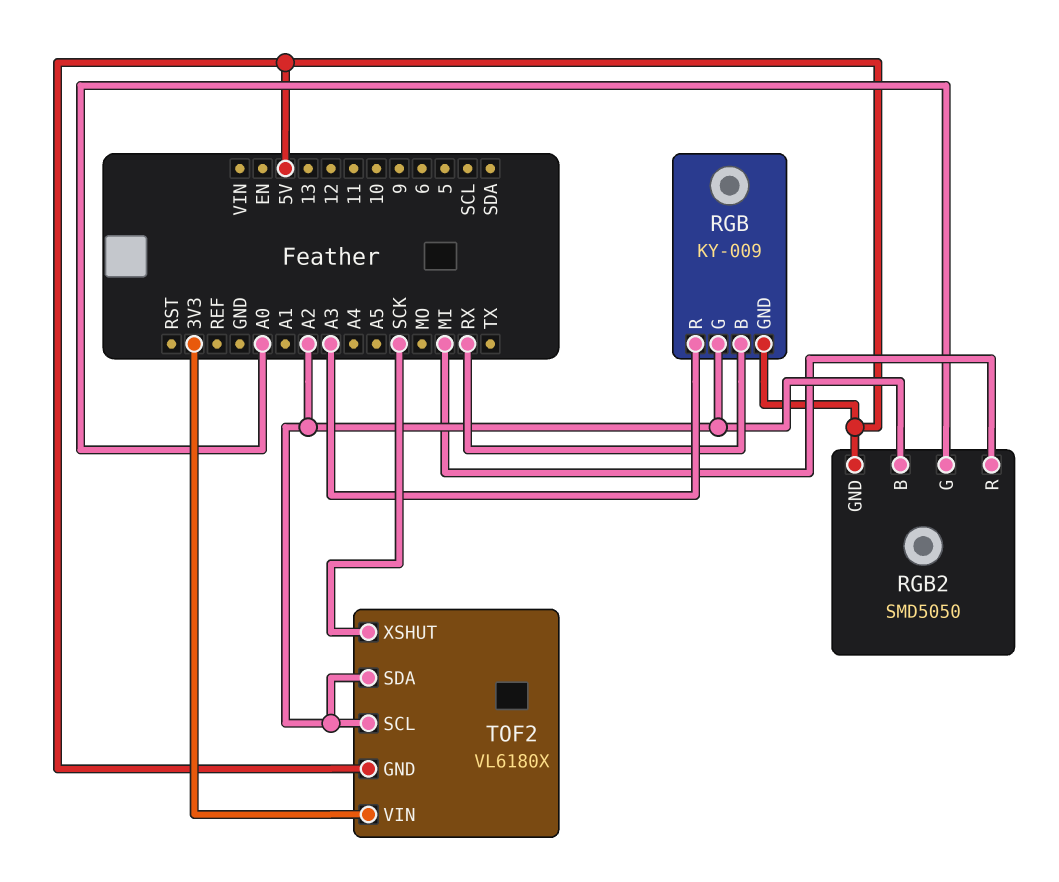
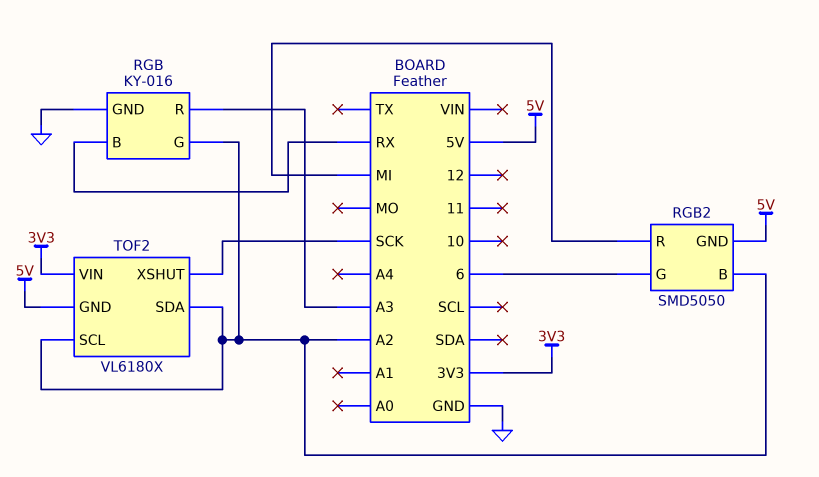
RGB: KY-009 -> KY-016
RGB pin GND: 5V -> GND
RGB2 pin G: A0 -> 6

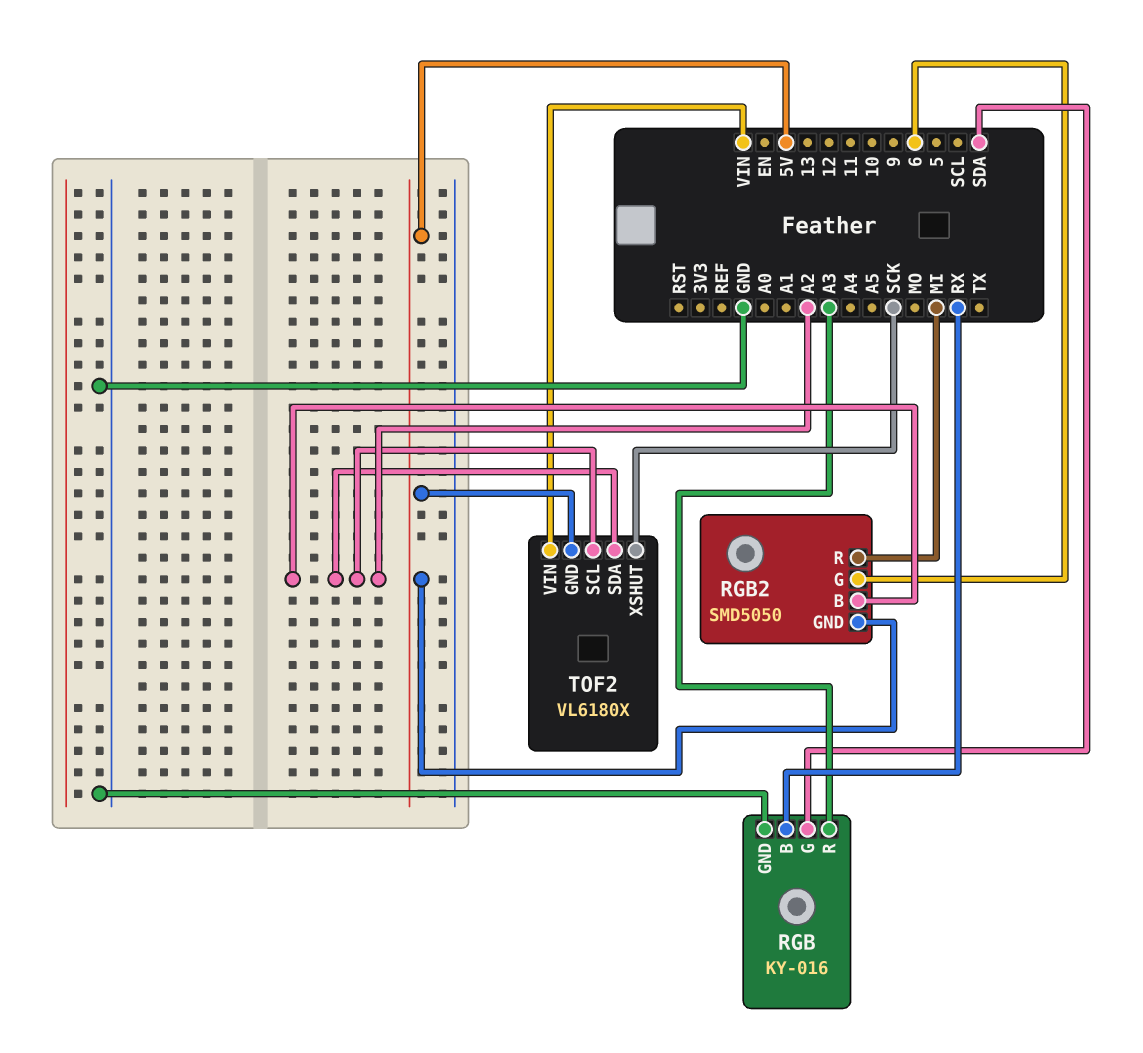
RGB pin G: A2 -> SDA
TOF2 pin VIN: 3V3 -> VIN

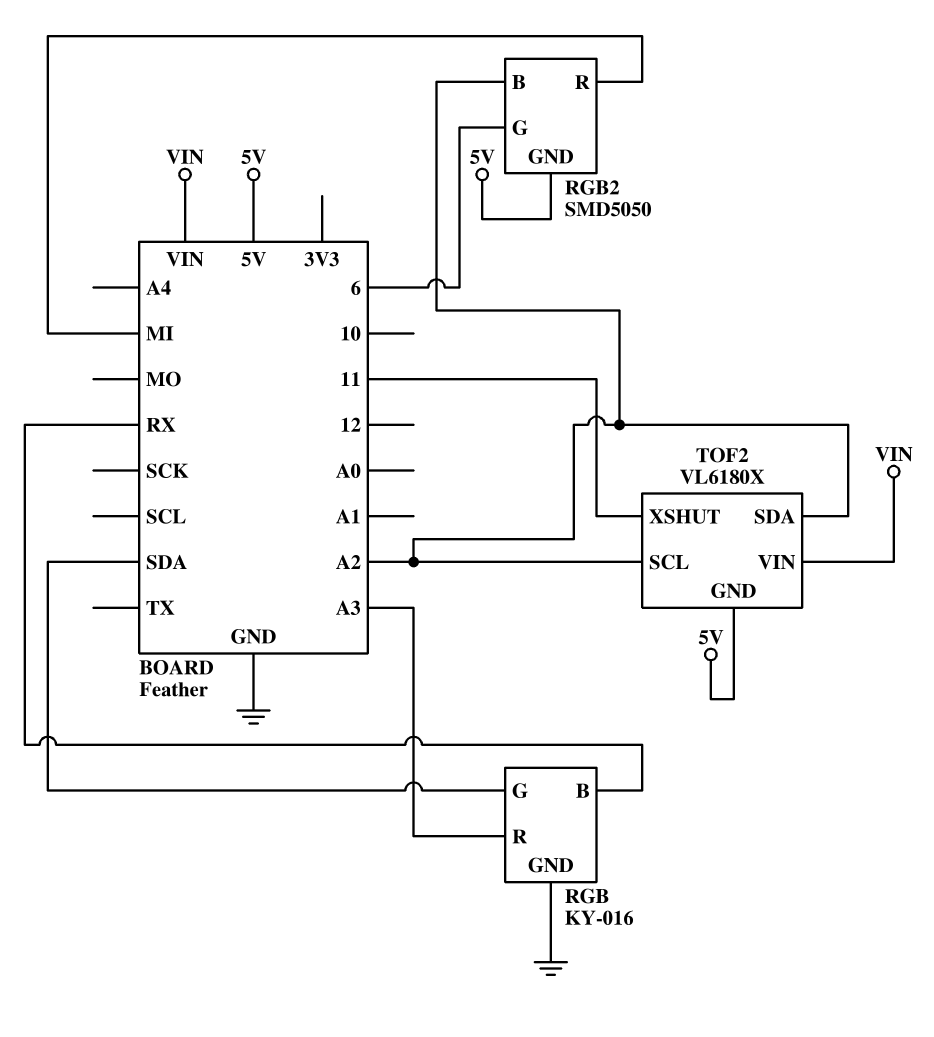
TOF2 pin XSHUT: SCK -> 11

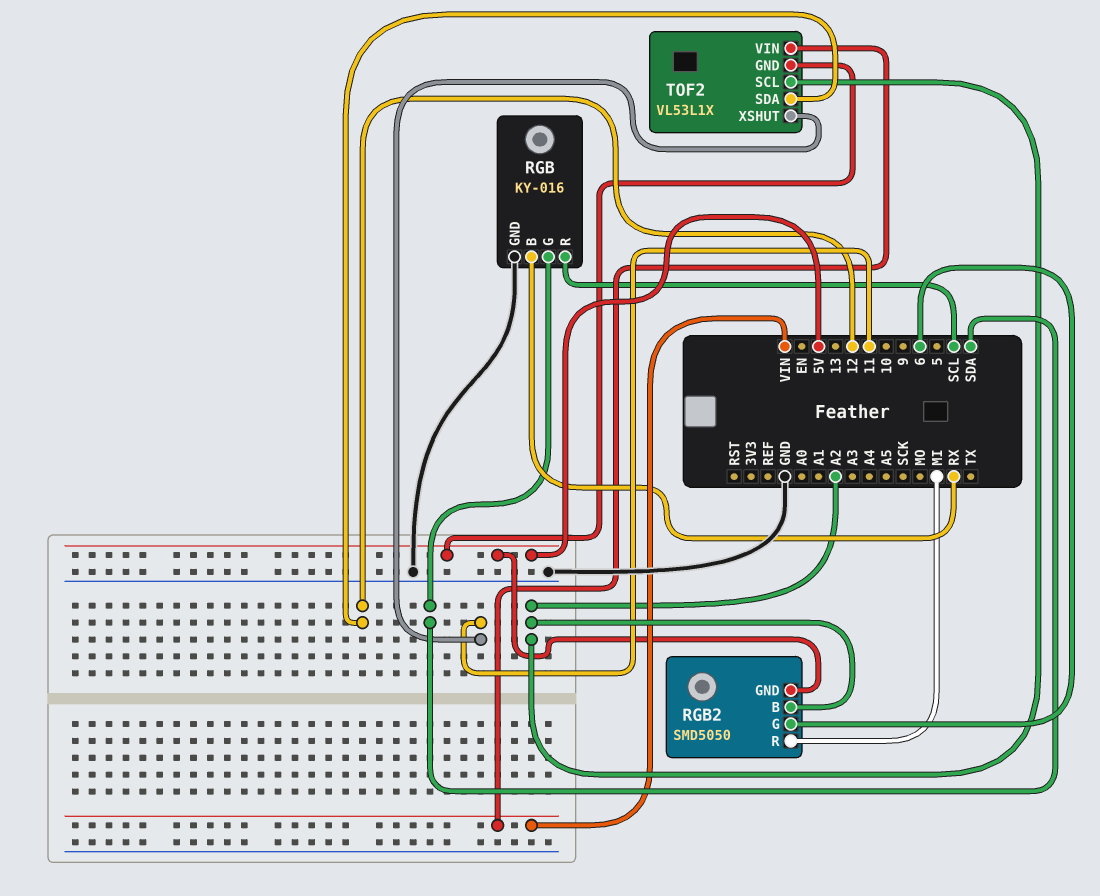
RGB pin R: A3 -> SCL
TOF2: VL6180X -> VL53L1X
TOF2 pin SDA: A2 -> 12

